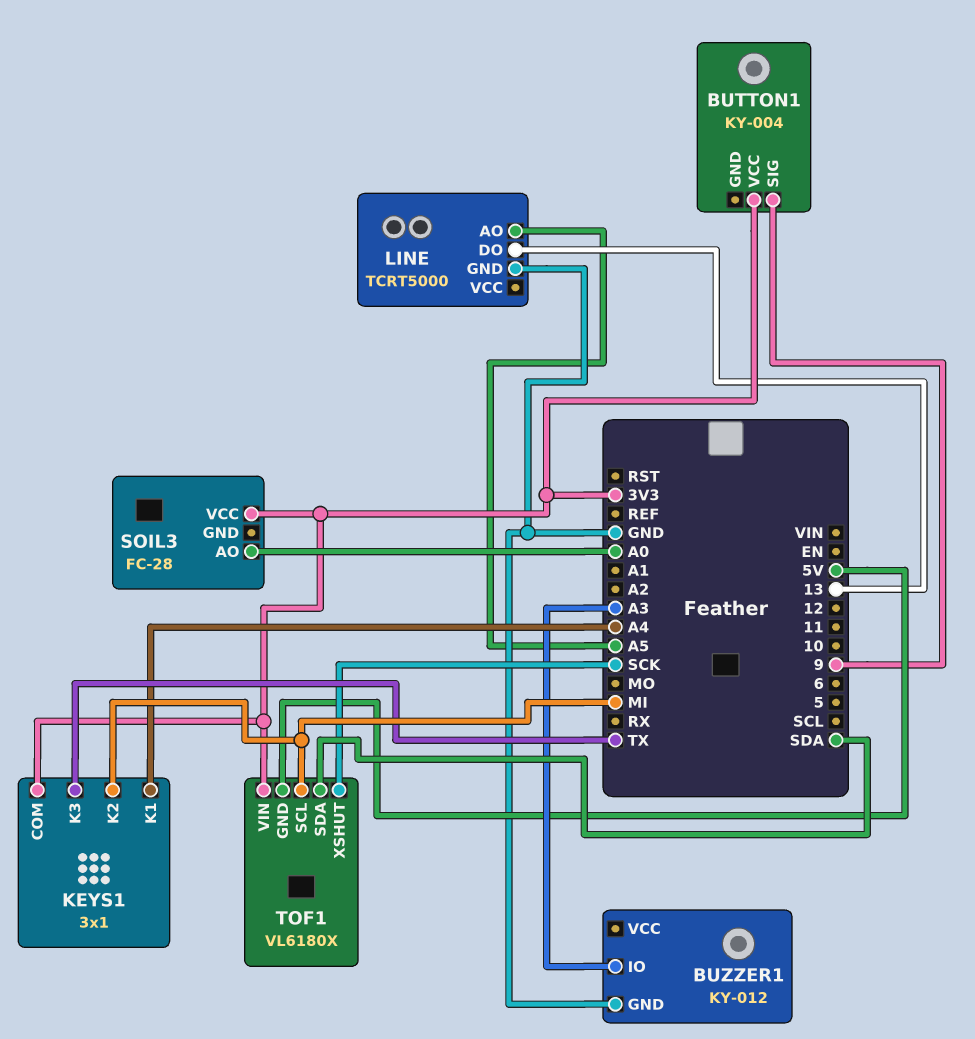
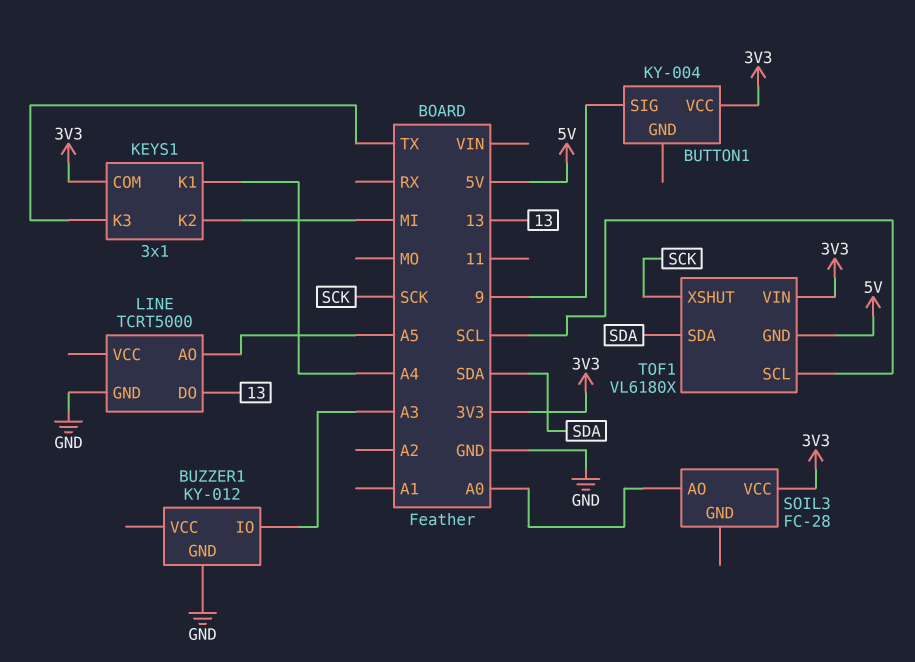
TOF1 pin SCL: MI -> SCL

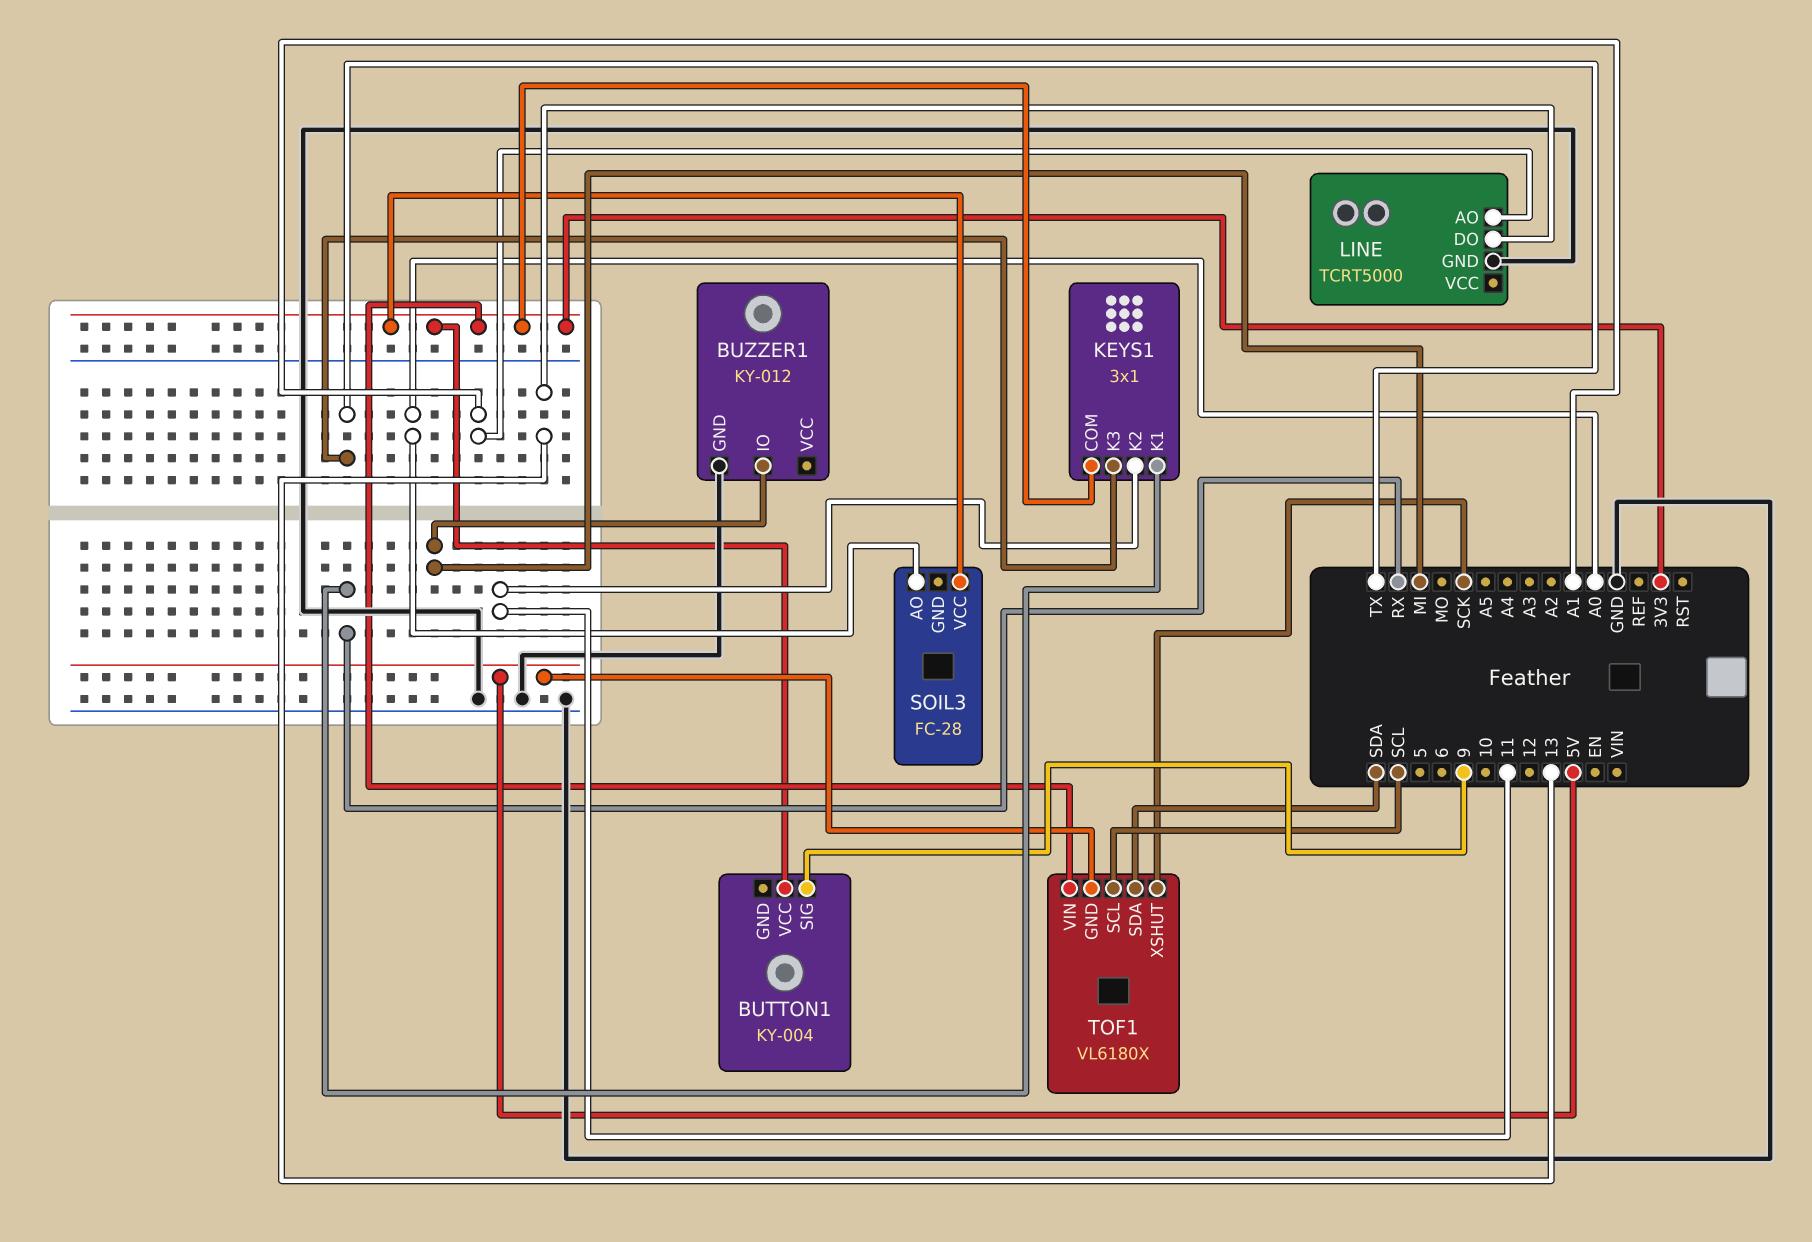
BUZZER1 pin IO: A3 -> MI
KEYS1 pin K1: A4 -> RX
KEYS1 pin K2: MI -> 11
LINE pin AO: A5 -> A1

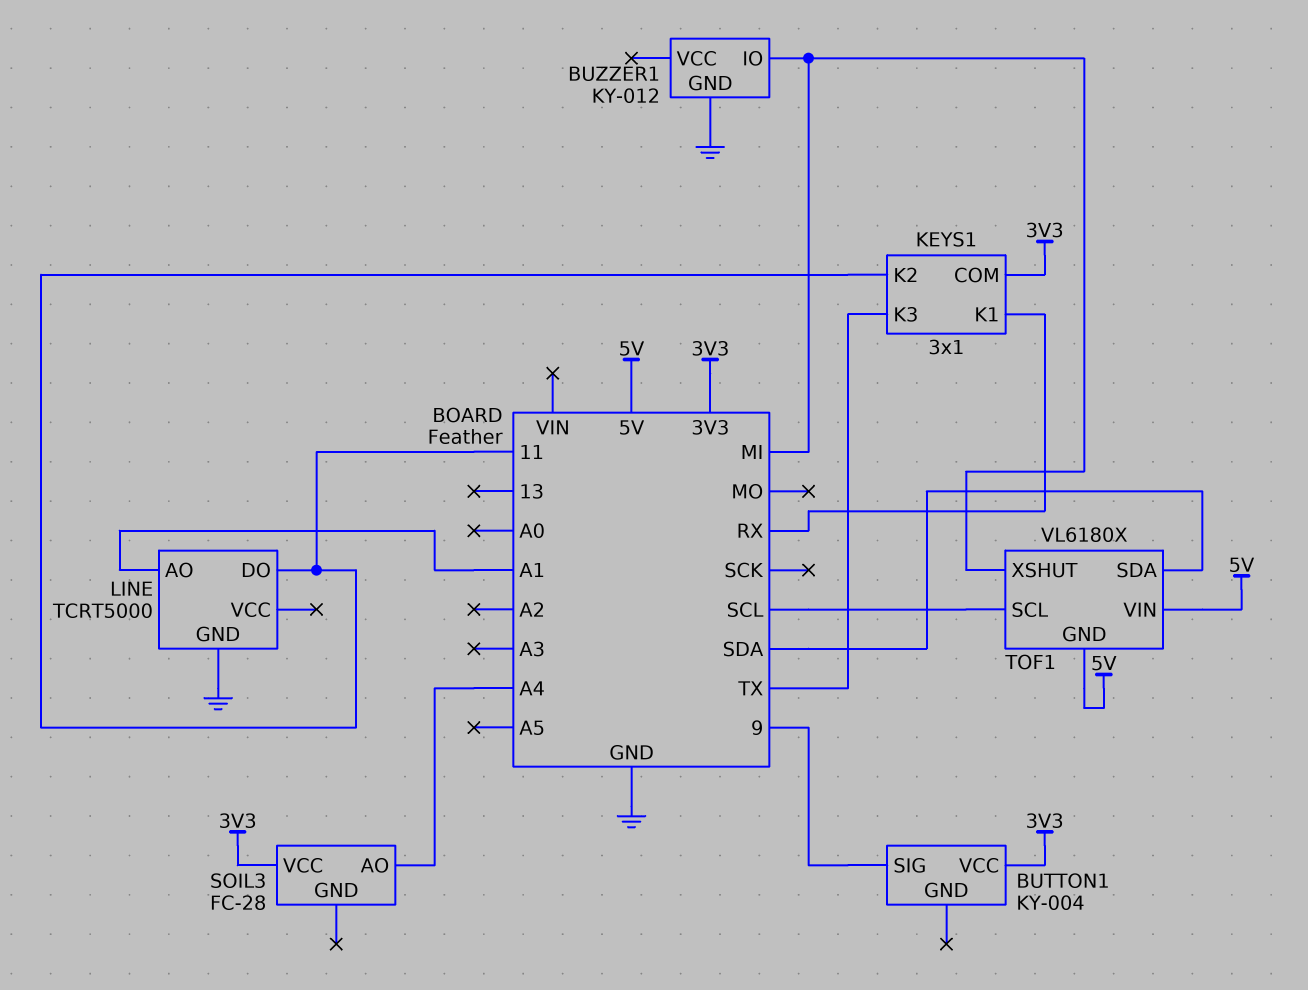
LINE pin DO: 13 -> 11
SOIL3 pin AO: A0 -> A4
TOF1 pin VIN: 3V3 -> 5V
TOF1 pin XSHUT: SCK -> MI

